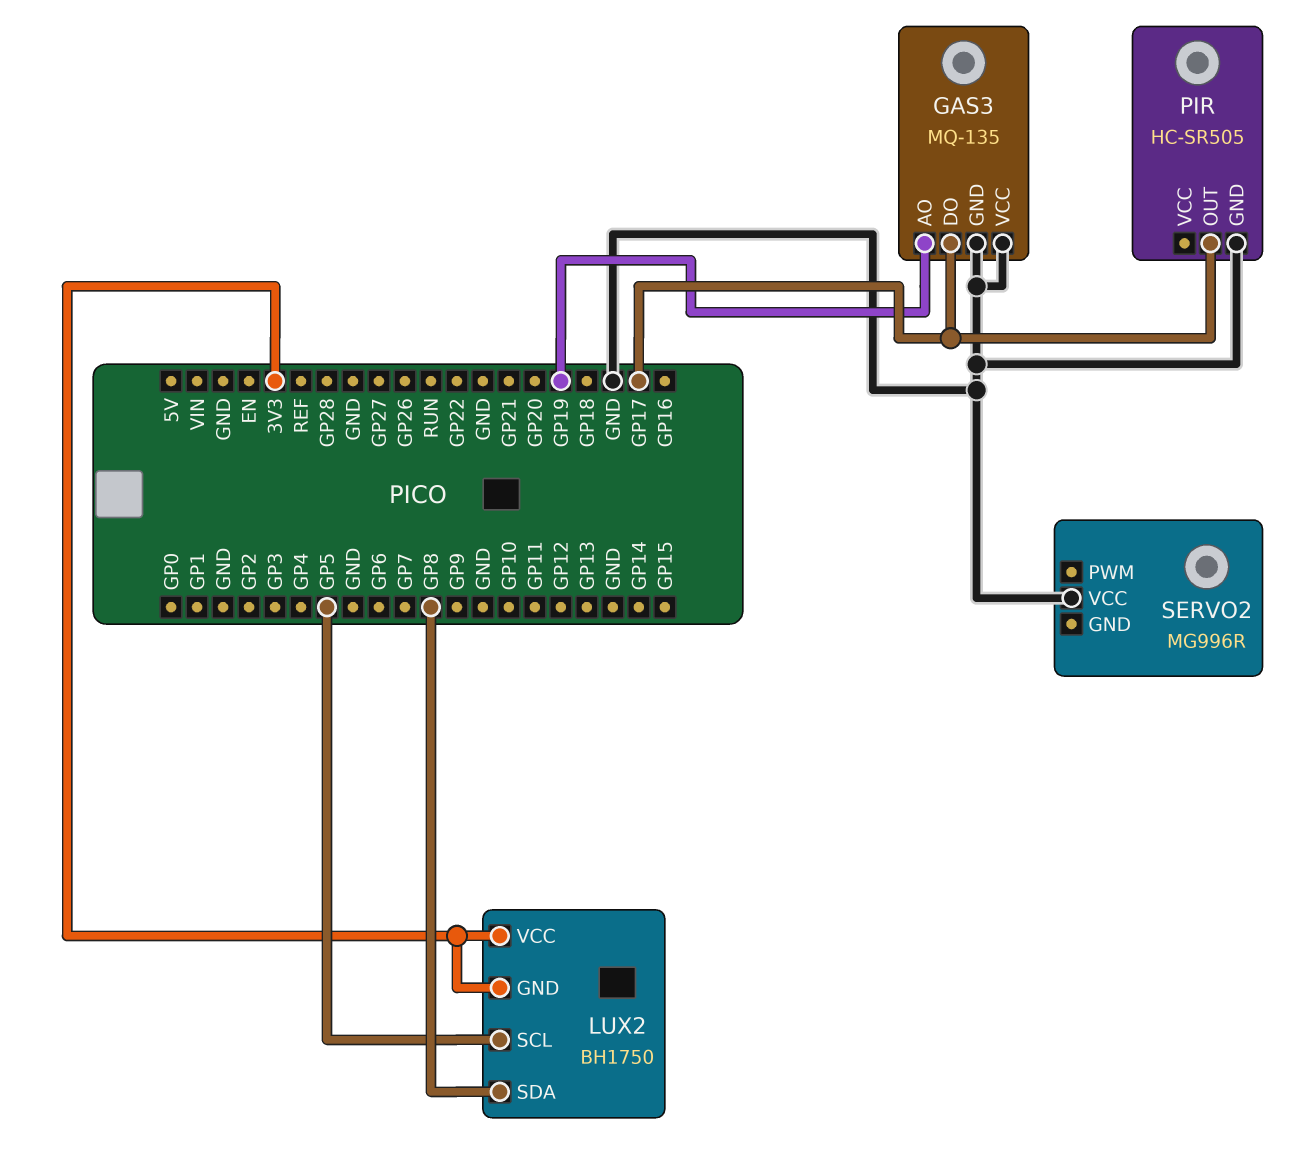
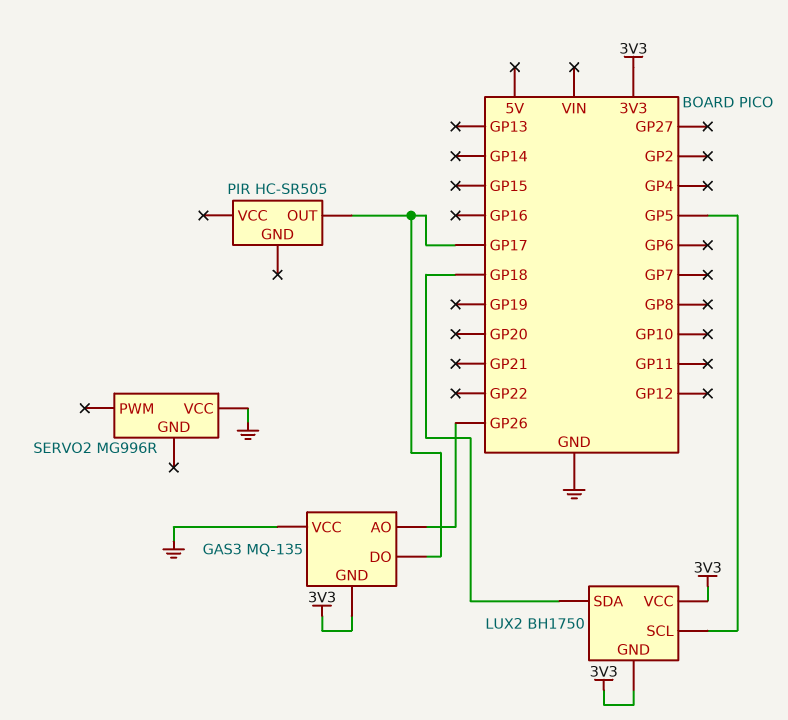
GAS3 pin AO: GP19 -> GP26
GAS3 pin GND: GND -> 3V3
LUX2 pin SDA: GP8 -> GP18
PIR pin GND: GND -> none

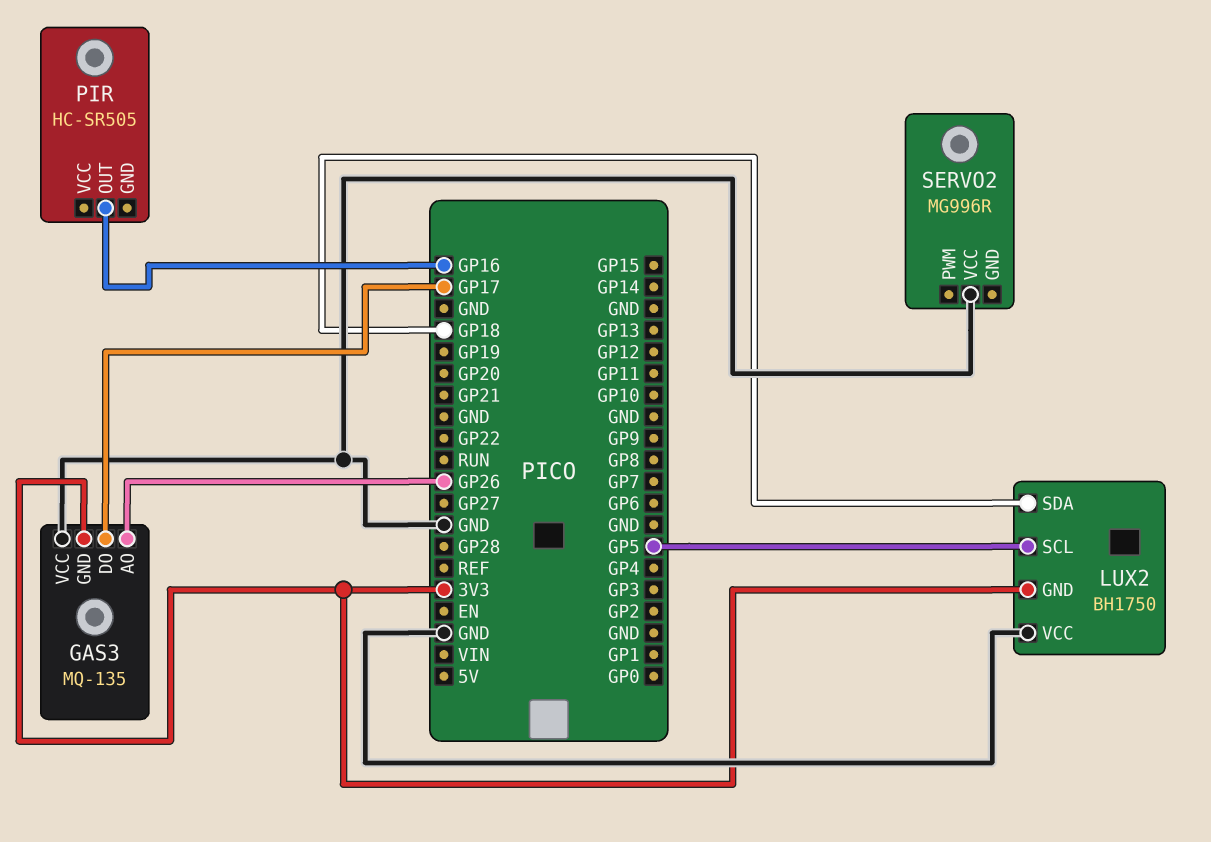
LUX2 pin VCC: 3V3 -> GND
PIR pin OUT: GP17 -> GP16

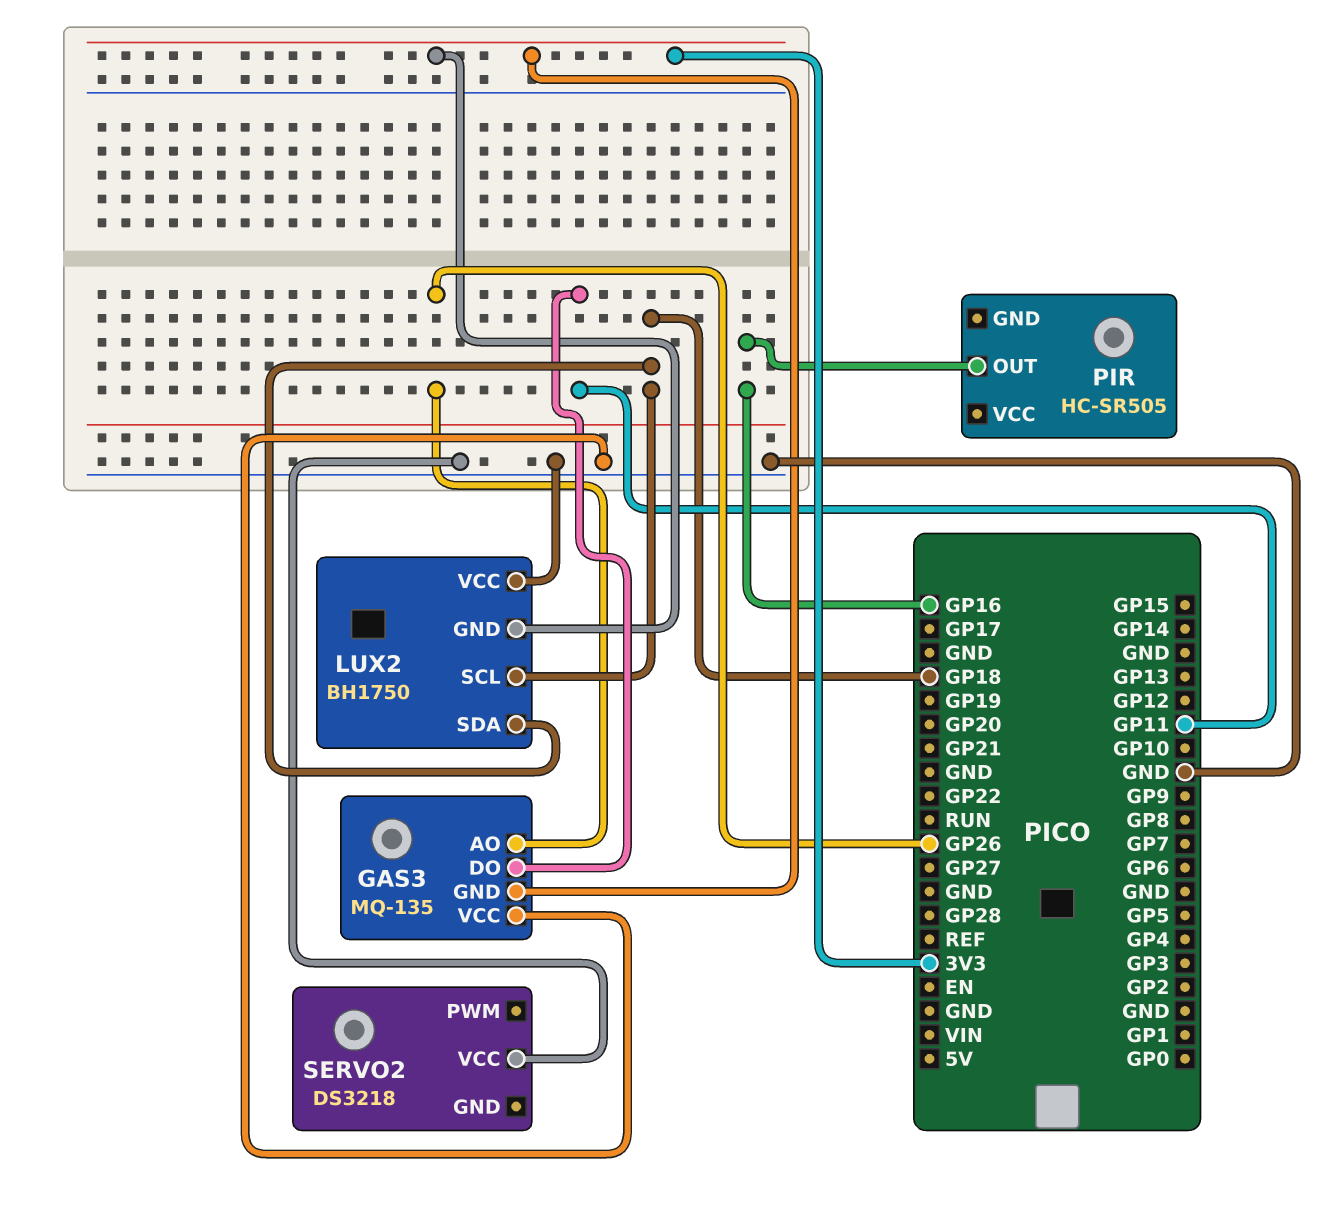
GAS3 pin DO: GP17 -> GP11
LUX2 pin SCL: GP5 -> GP18
SERVO2: MG996R -> DS3218

